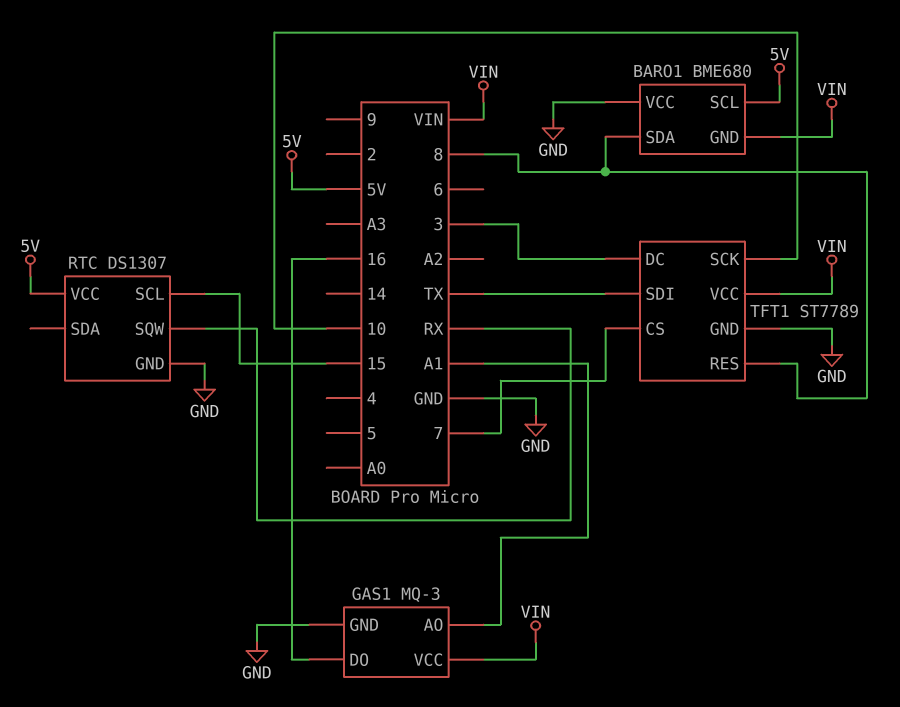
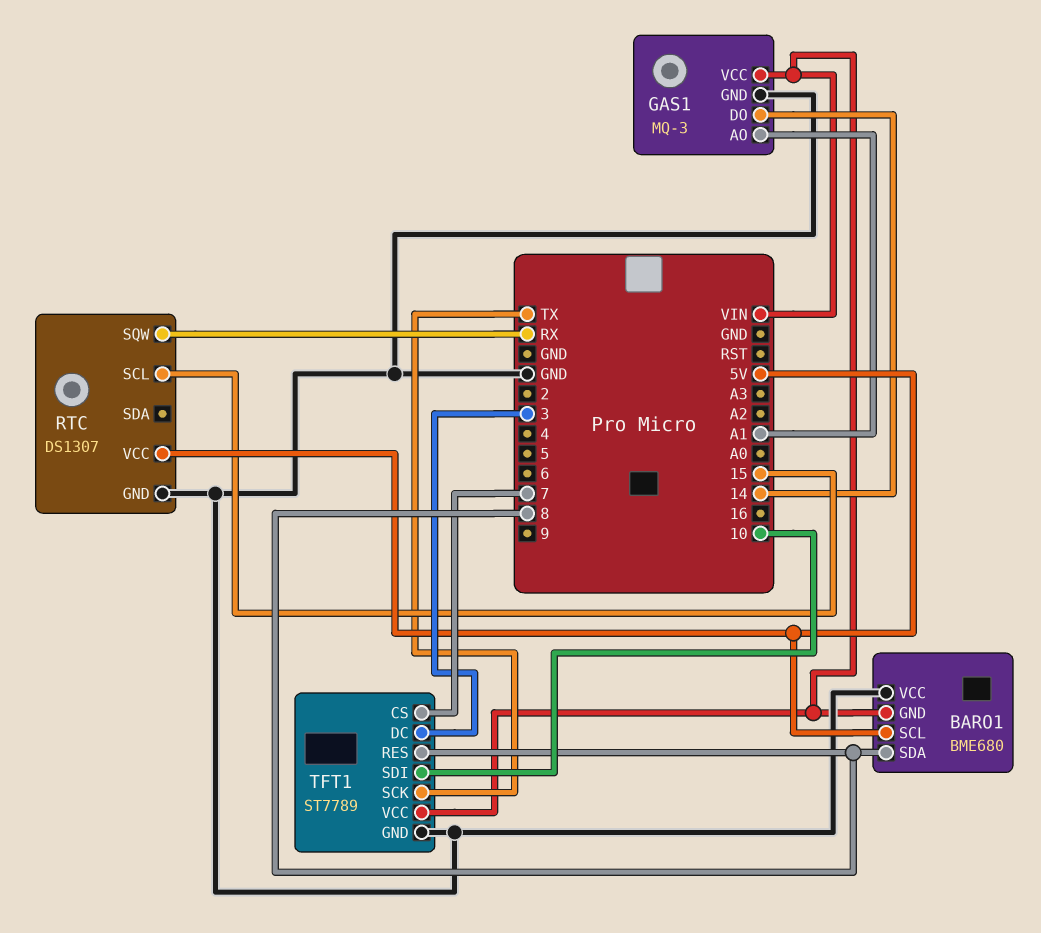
GAS1 pin DO: 16 -> 14
TFT1 pin SCK: 10 -> TX
TFT1 pin SDI: TX -> 10

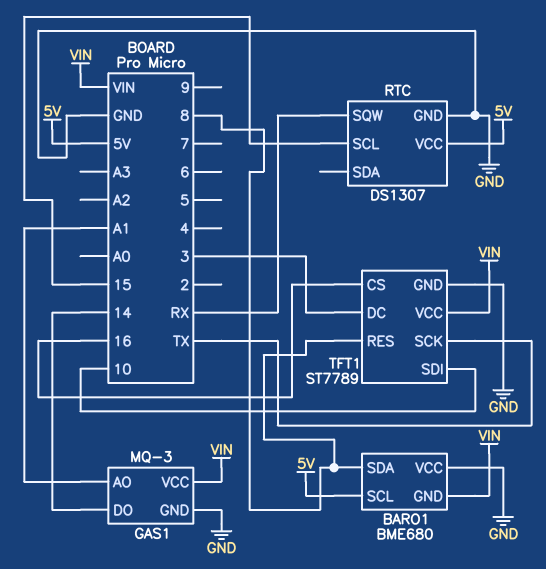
TFT1 pin CS: 7 -> 16

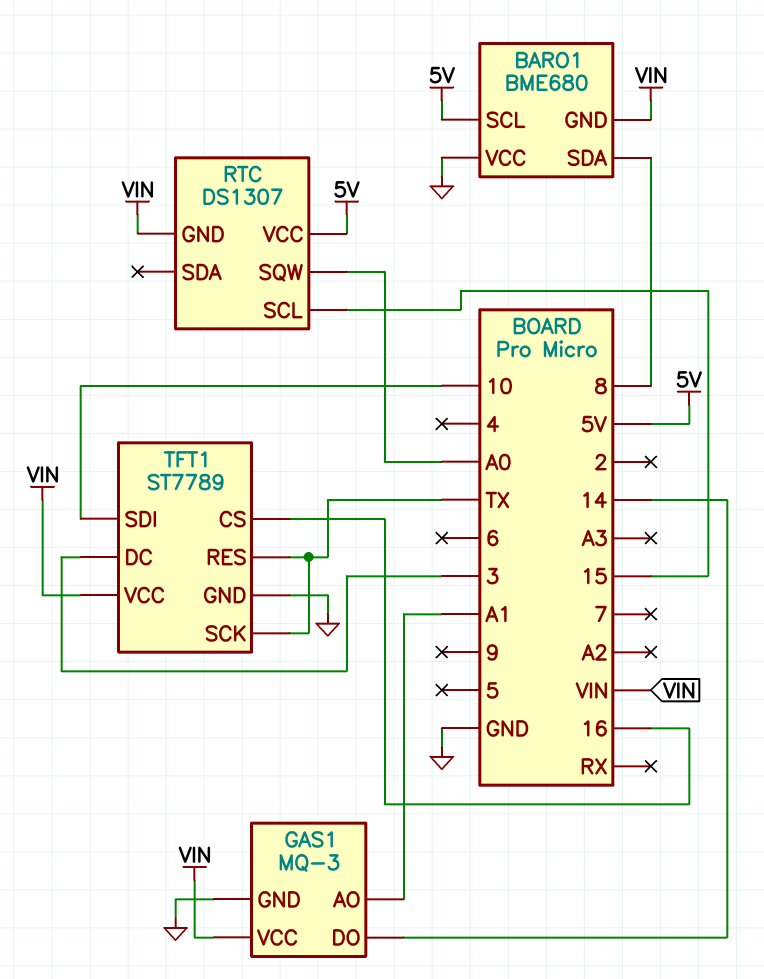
RTC pin GND: GND -> VIN
RTC pin SQW: RX -> A0
TFT1 pin RES: 8 -> TX

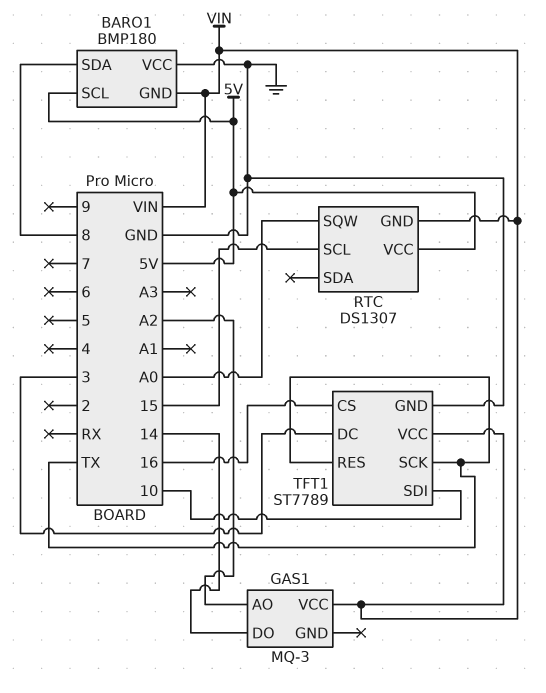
BARO1: BME680 -> BMP180
GAS1 pin AO: A1 -> A2
GAS1 pin GND: GND -> none

